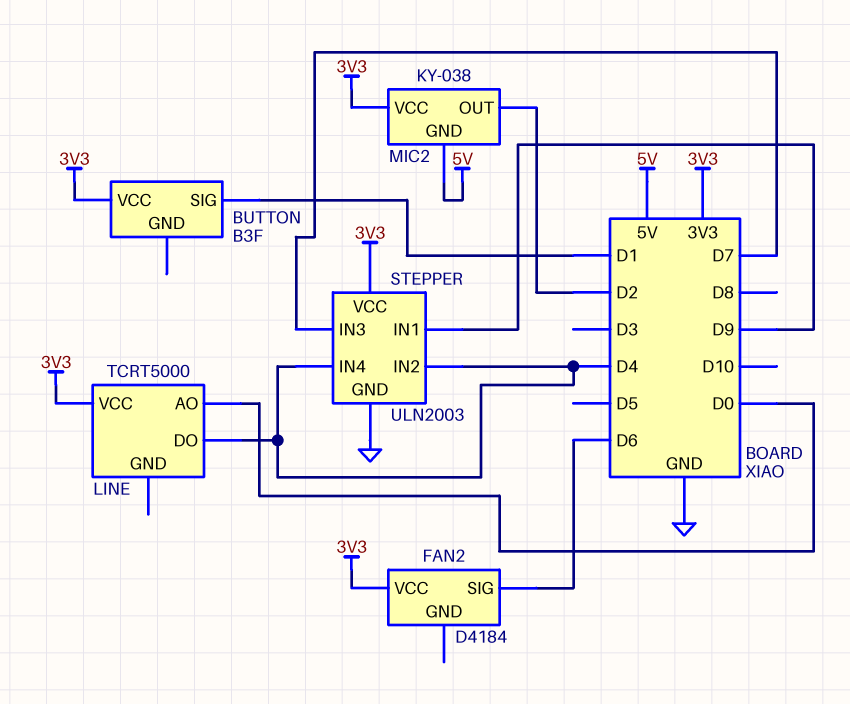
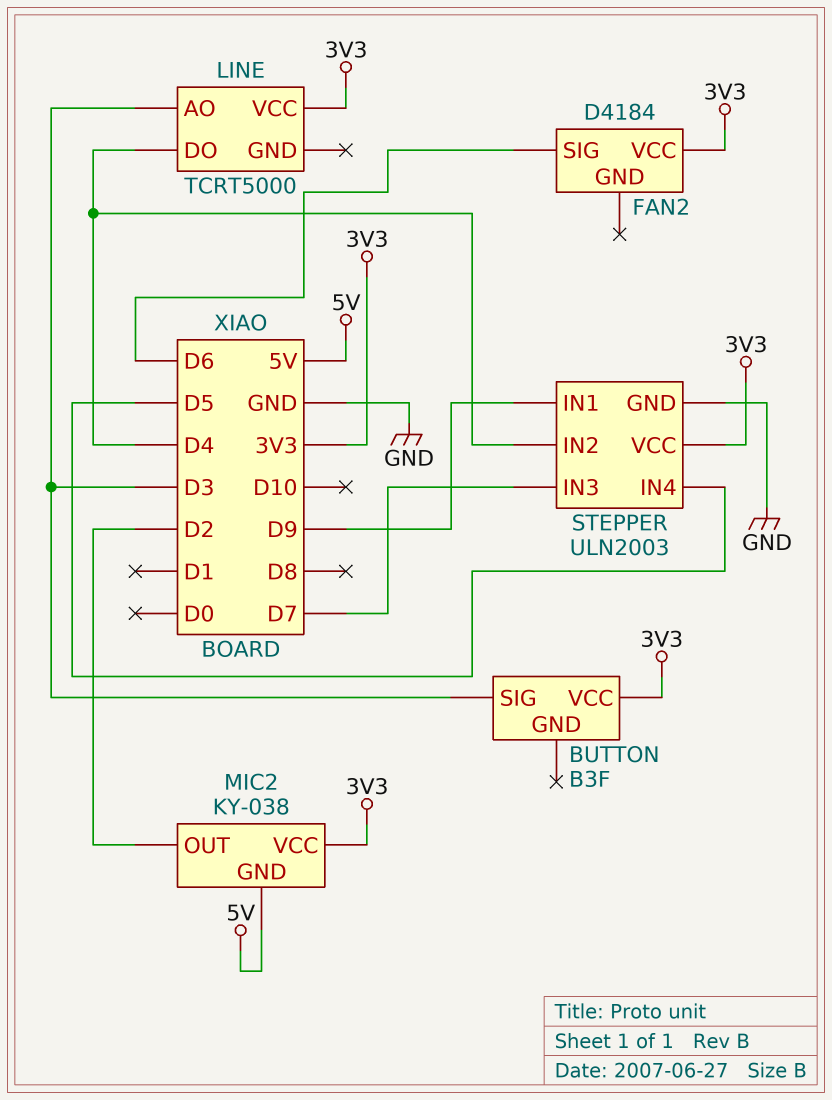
BUTTON pin SIG: D1 -> D3
LINE pin AO: D0 -> D3
STEPPER pin IN4: D4 -> D5

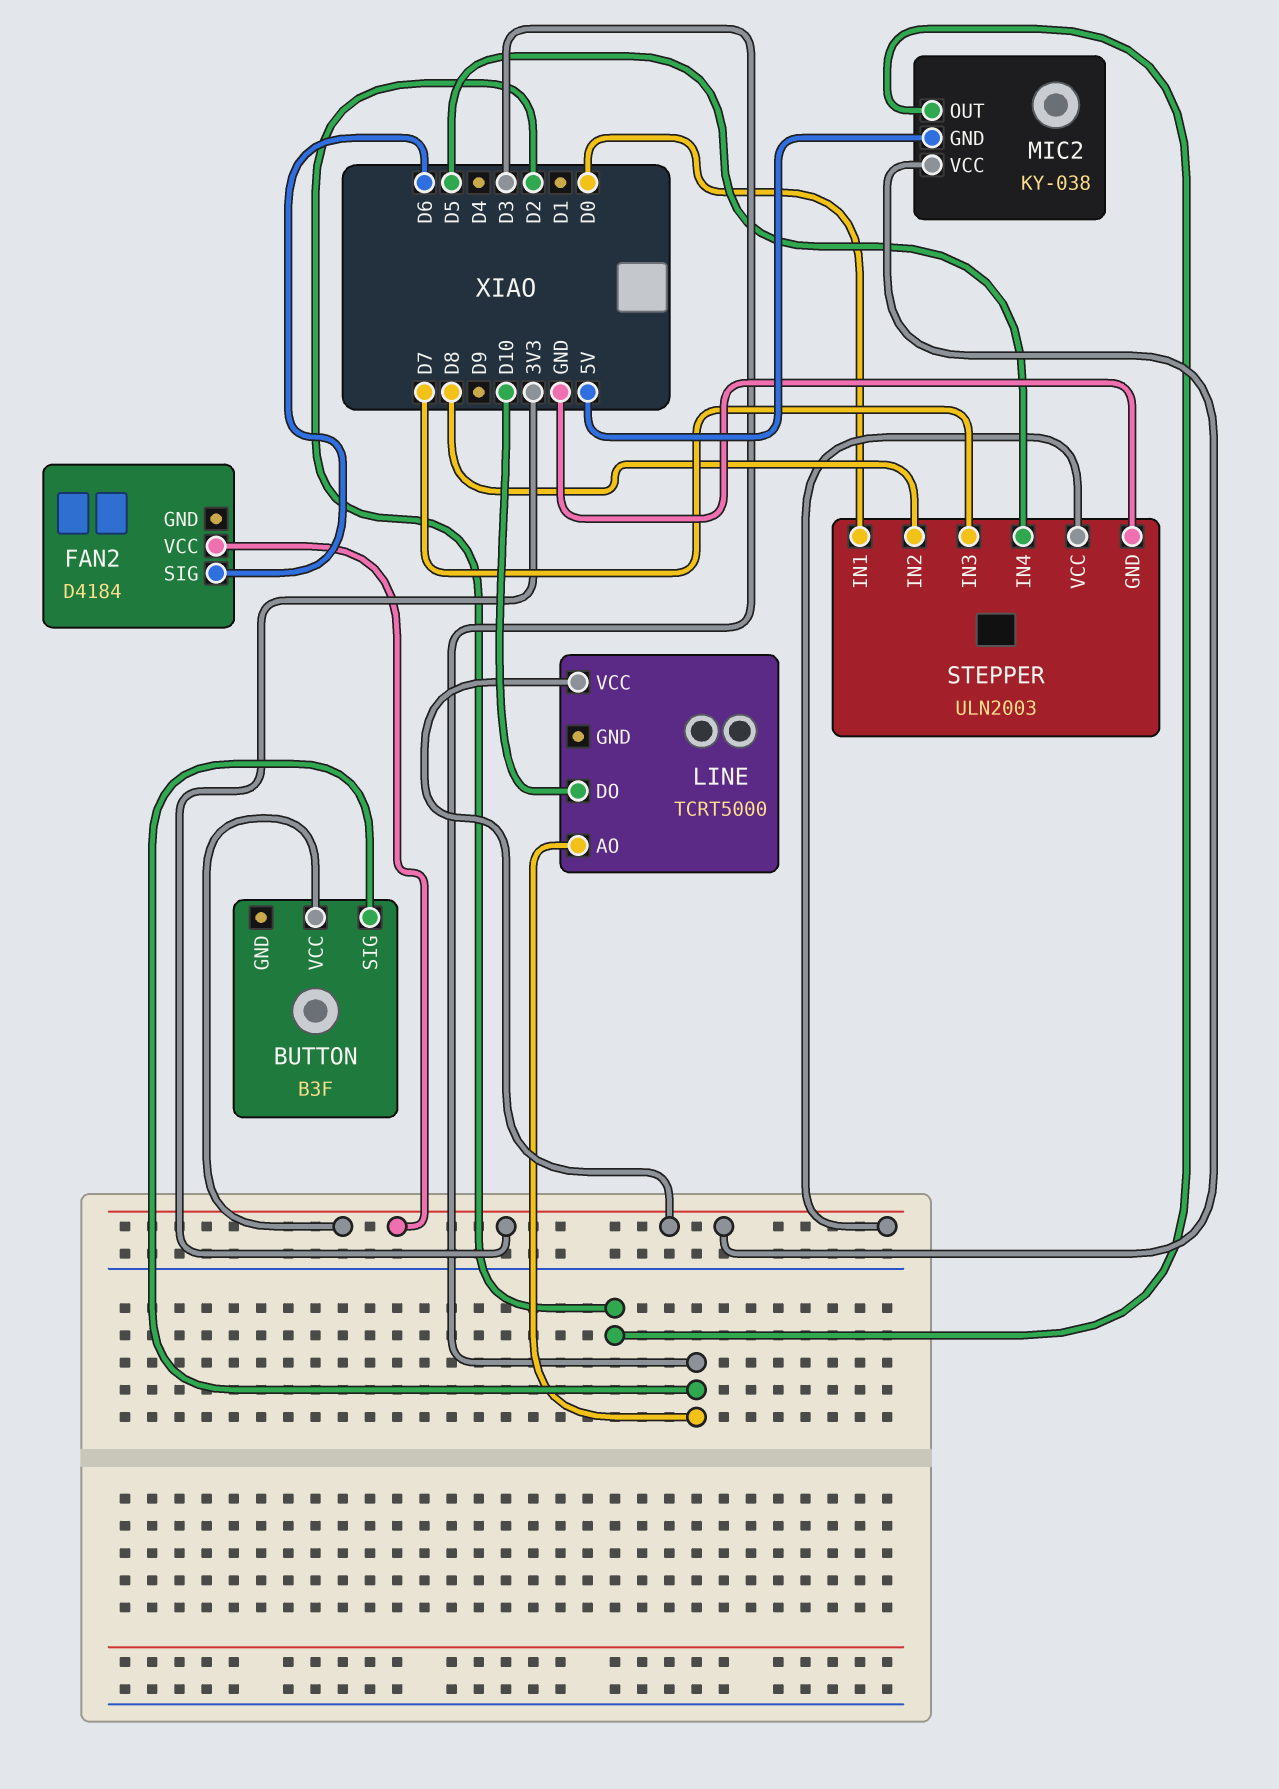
LINE pin DO: D4 -> D10
STEPPER pin IN1: D9 -> D0
STEPPER pin IN2: D4 -> D8

